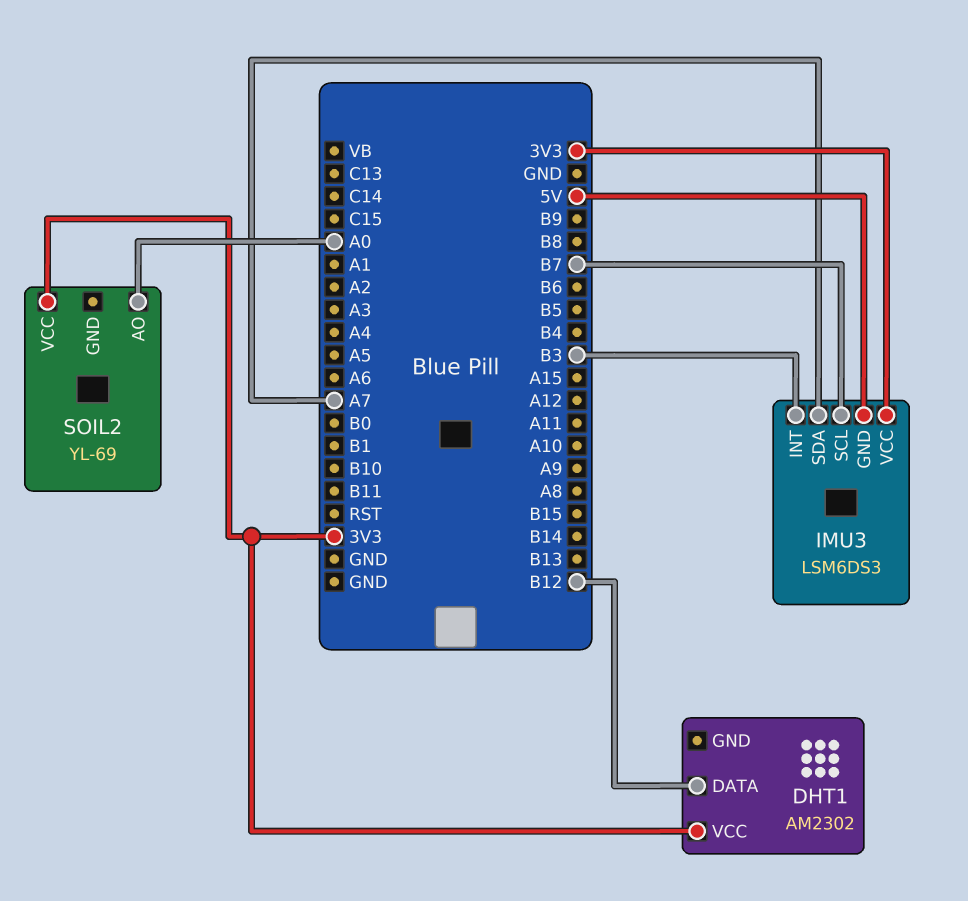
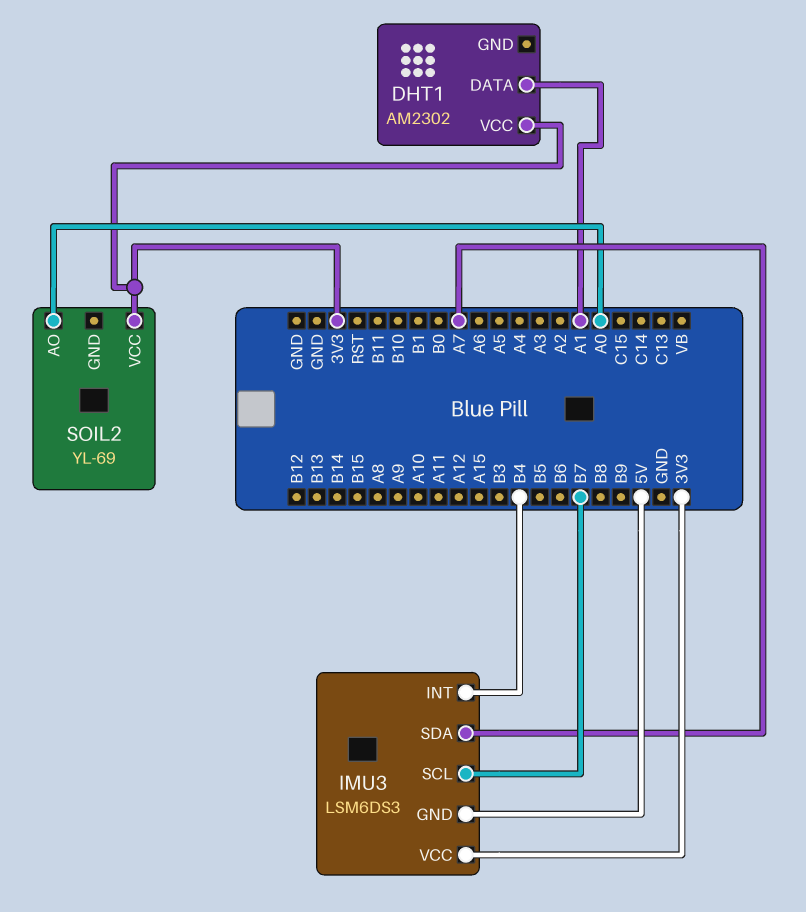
DHT1 pin DATA: B12 -> A1
IMU3 pin INT: B3 -> B4

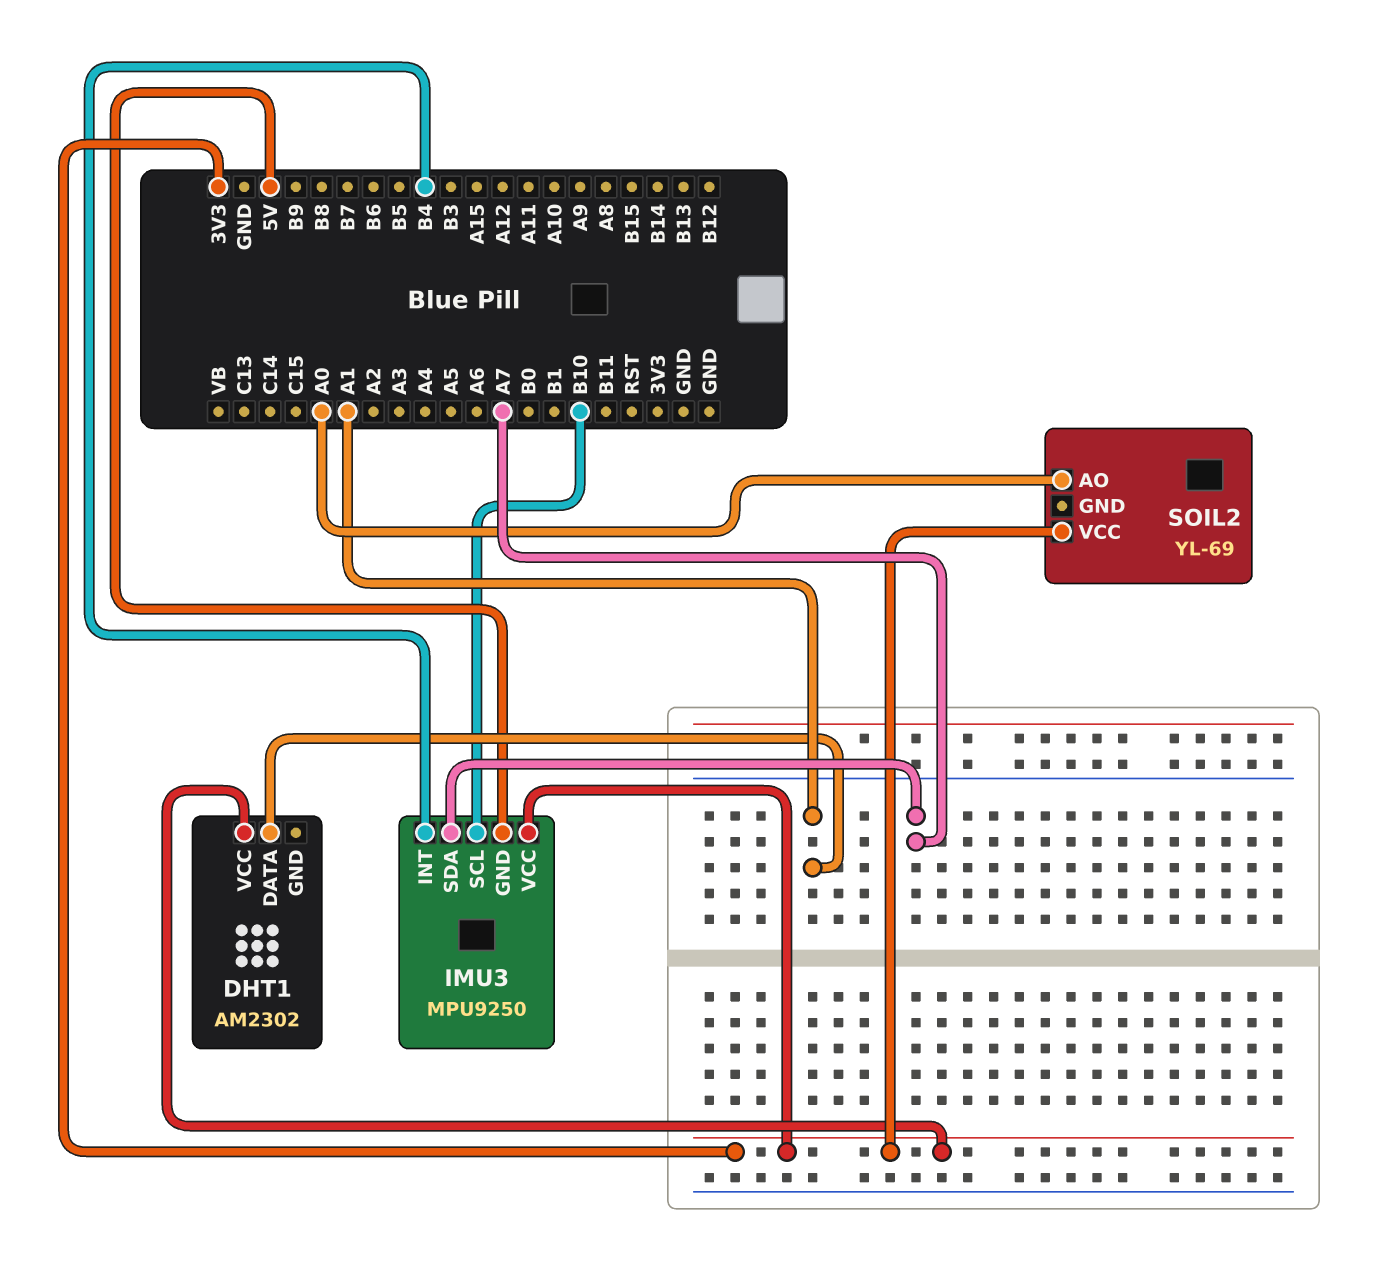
IMU3: LSM6DS3 -> MPU9250
IMU3 pin SCL: B7 -> B10

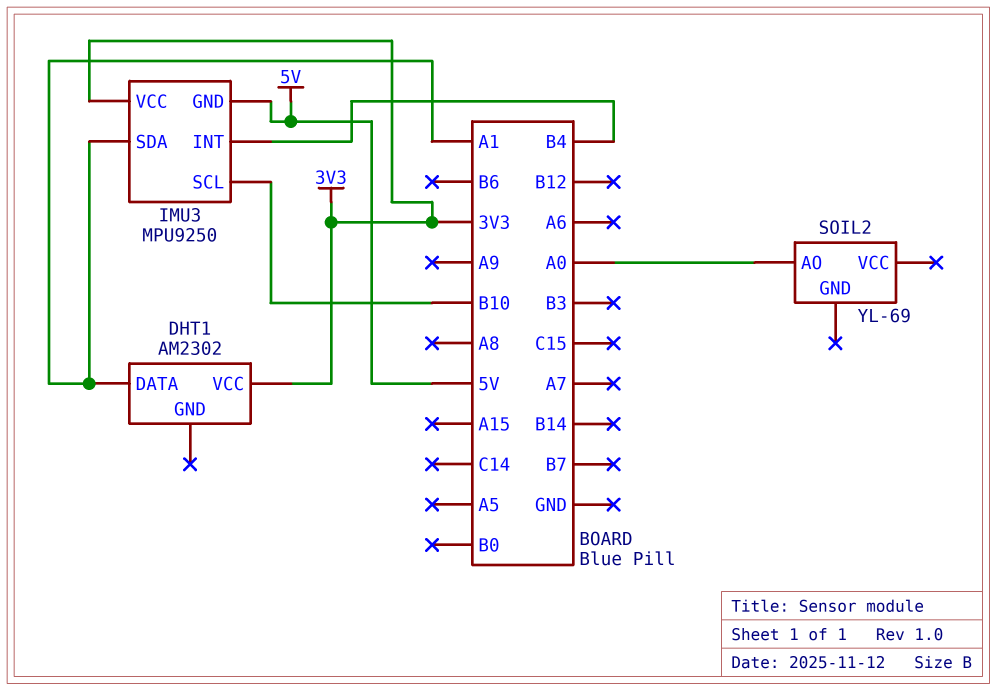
IMU3 pin SDA: A7 -> A1
SOIL2 pin VCC: 3V3 -> none

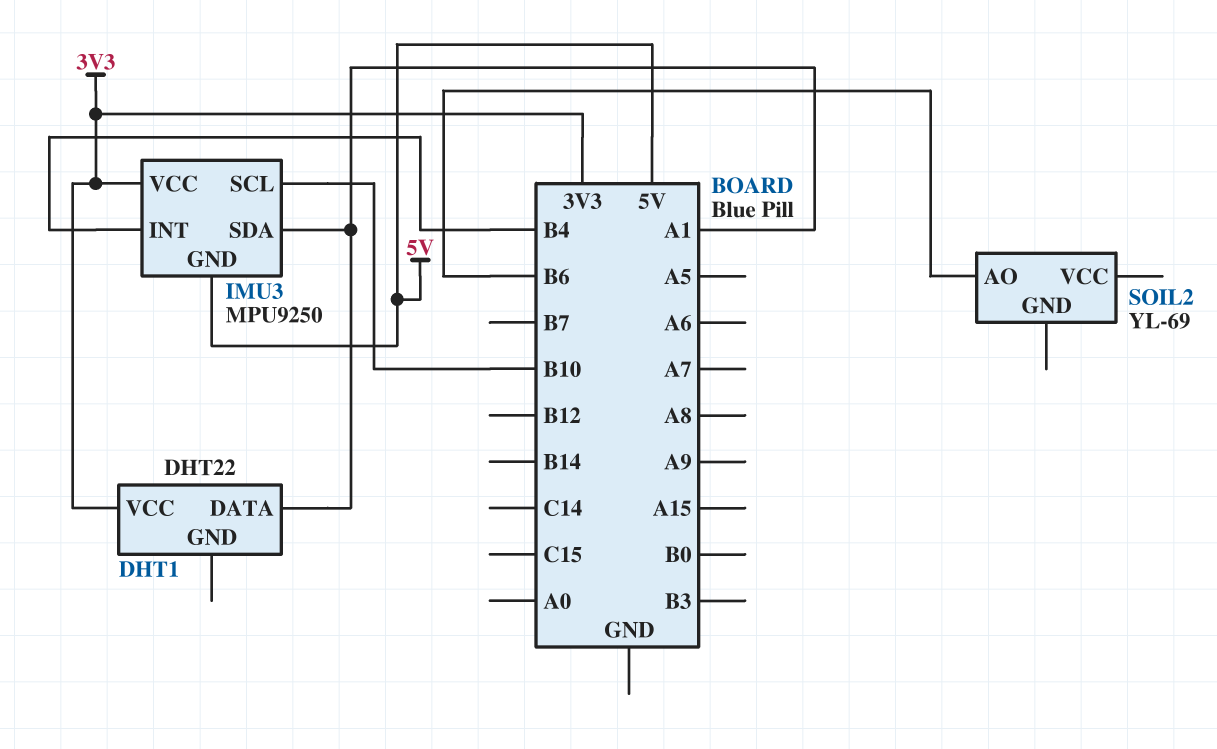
DHT1: AM2302 -> DHT22
SOIL2 pin AO: A0 -> B6

